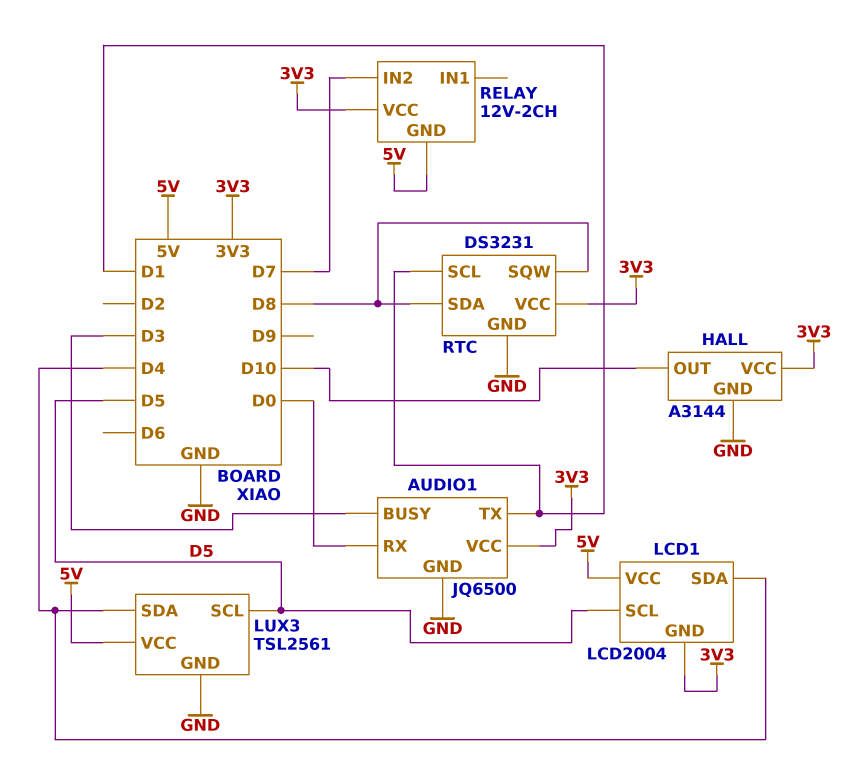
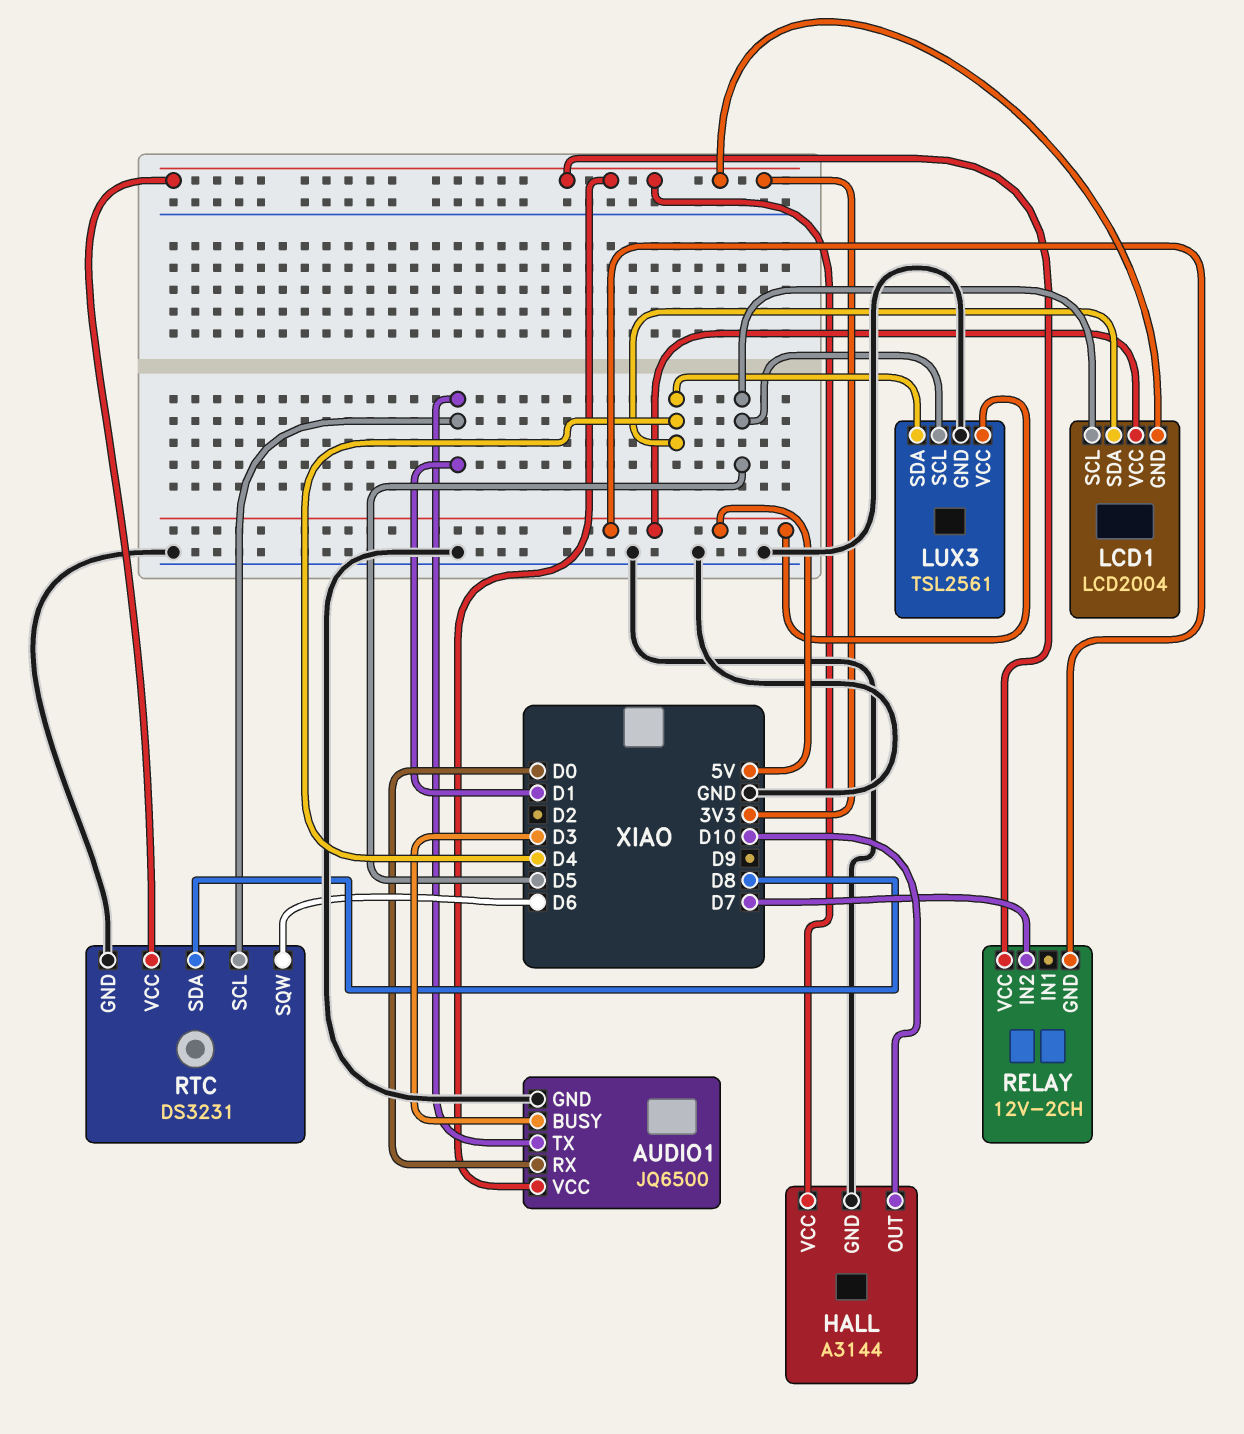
RTC pin SQW: D8 -> D6

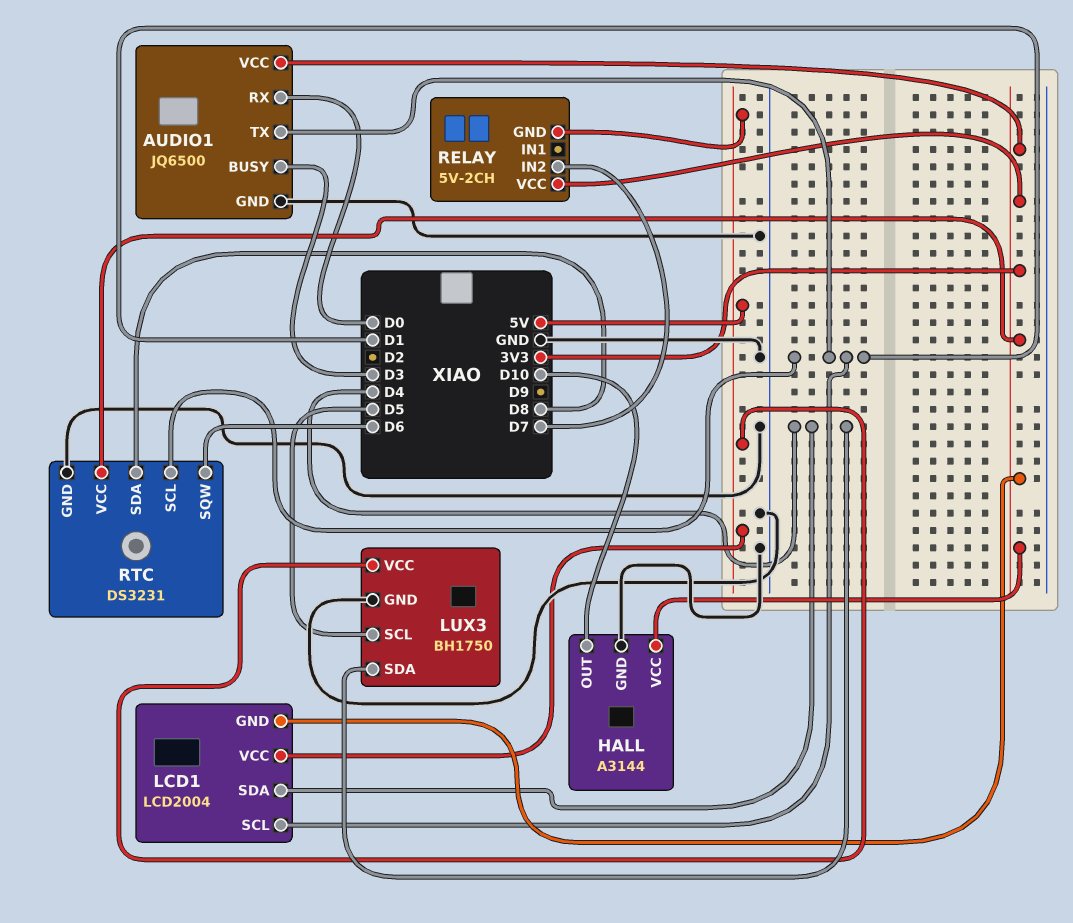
LCD1 pin SCL: D5 -> D1
LUX3: TSL2561 -> BH1750
RELAY: 12V-2CH -> 5V-2CH

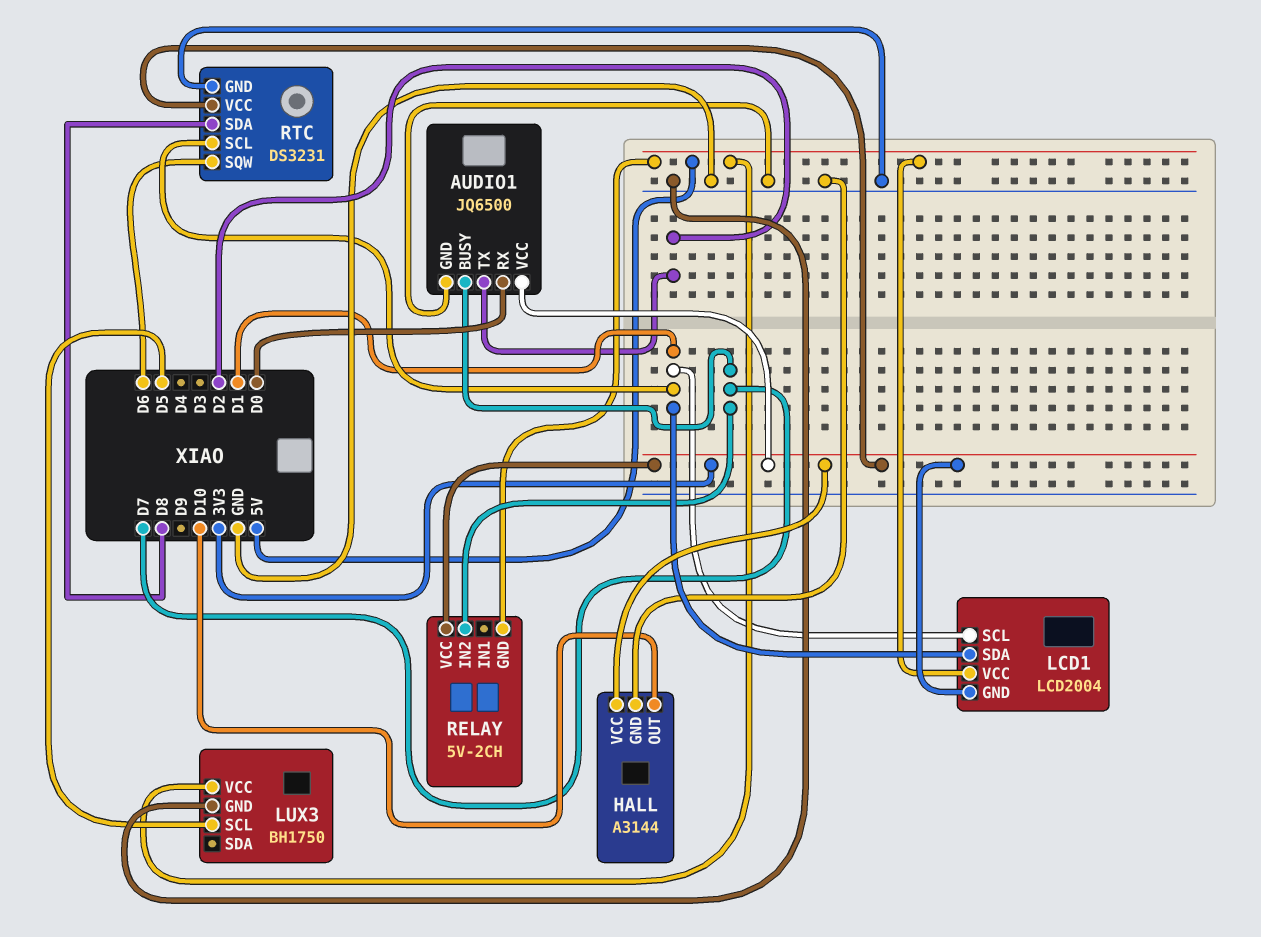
AUDIO1 pin BUSY: D3 -> D7
AUDIO1 pin TX: D1 -> D2
LCD1 pin SDA: D4 -> D1
LUX3 pin SDA: D4 -> none

